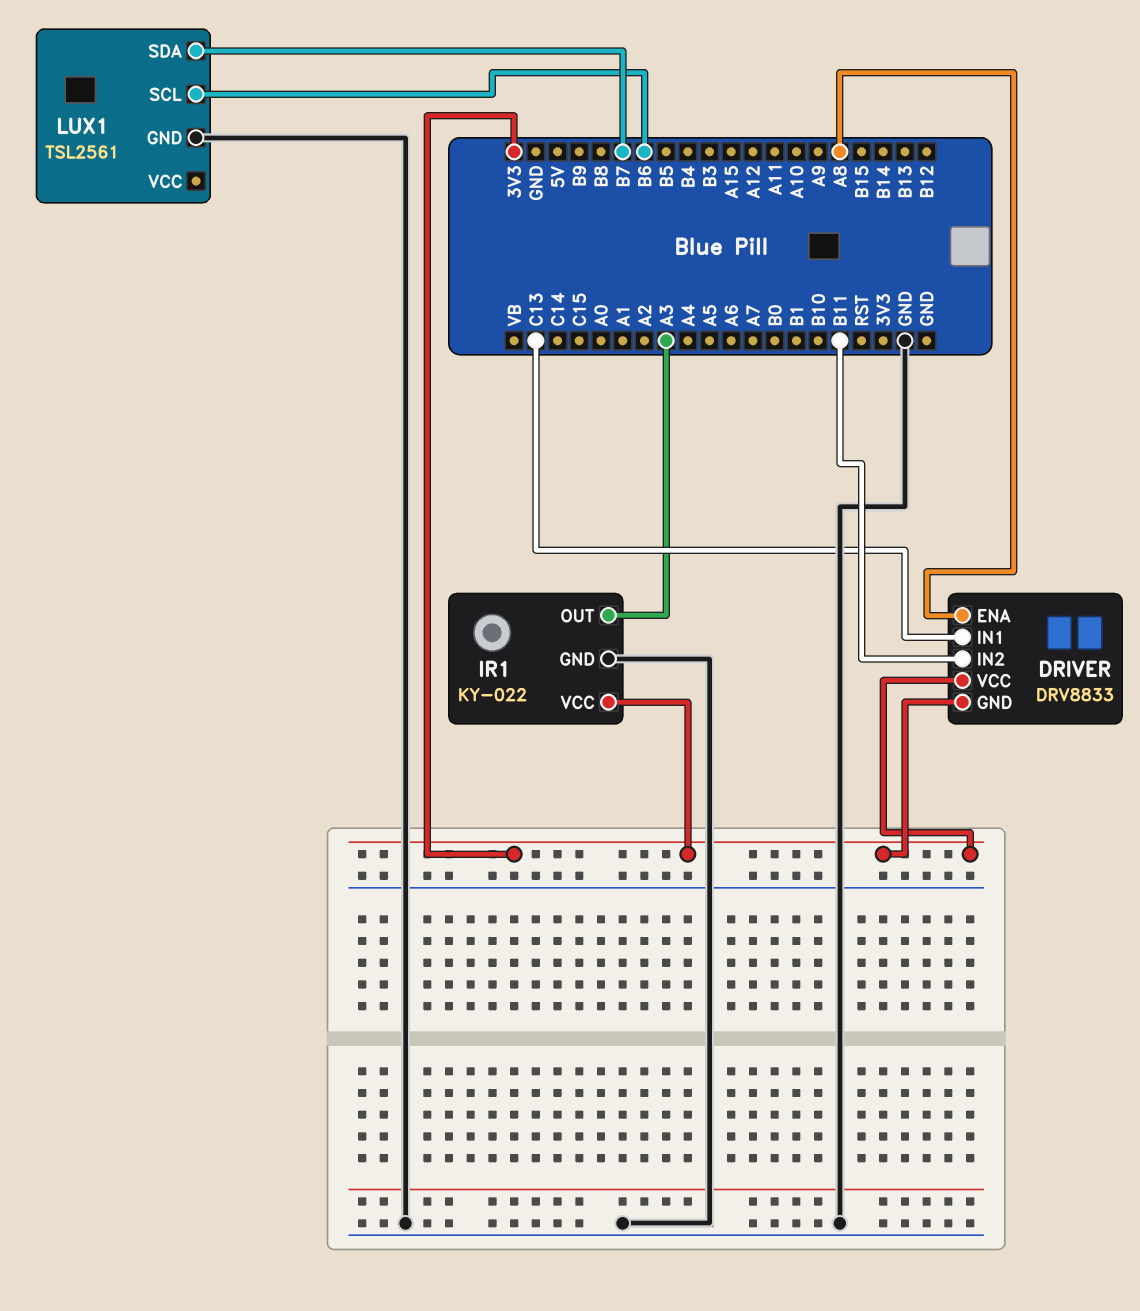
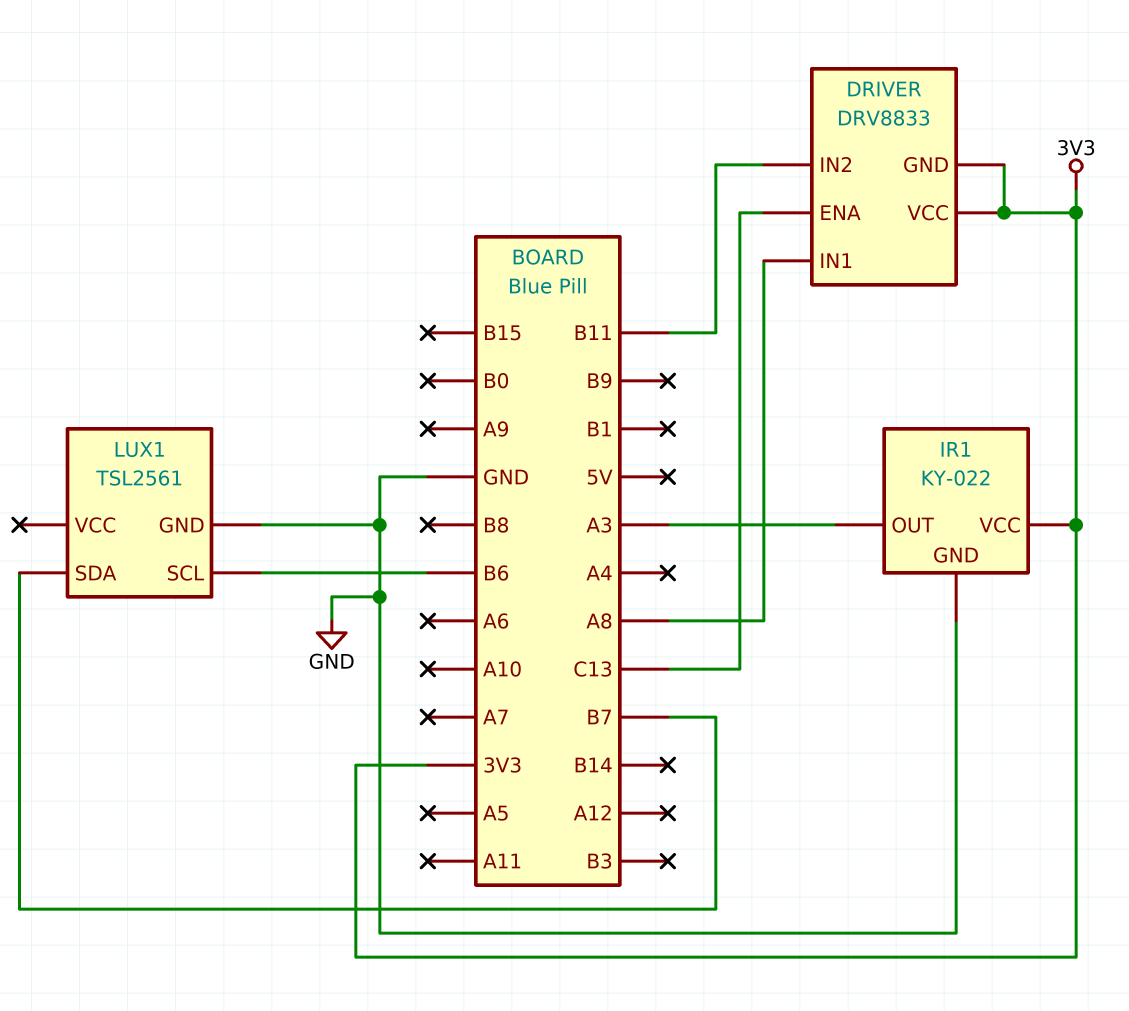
DRIVER pin ENA: A8 -> C13
DRIVER pin IN1: C13 -> A8

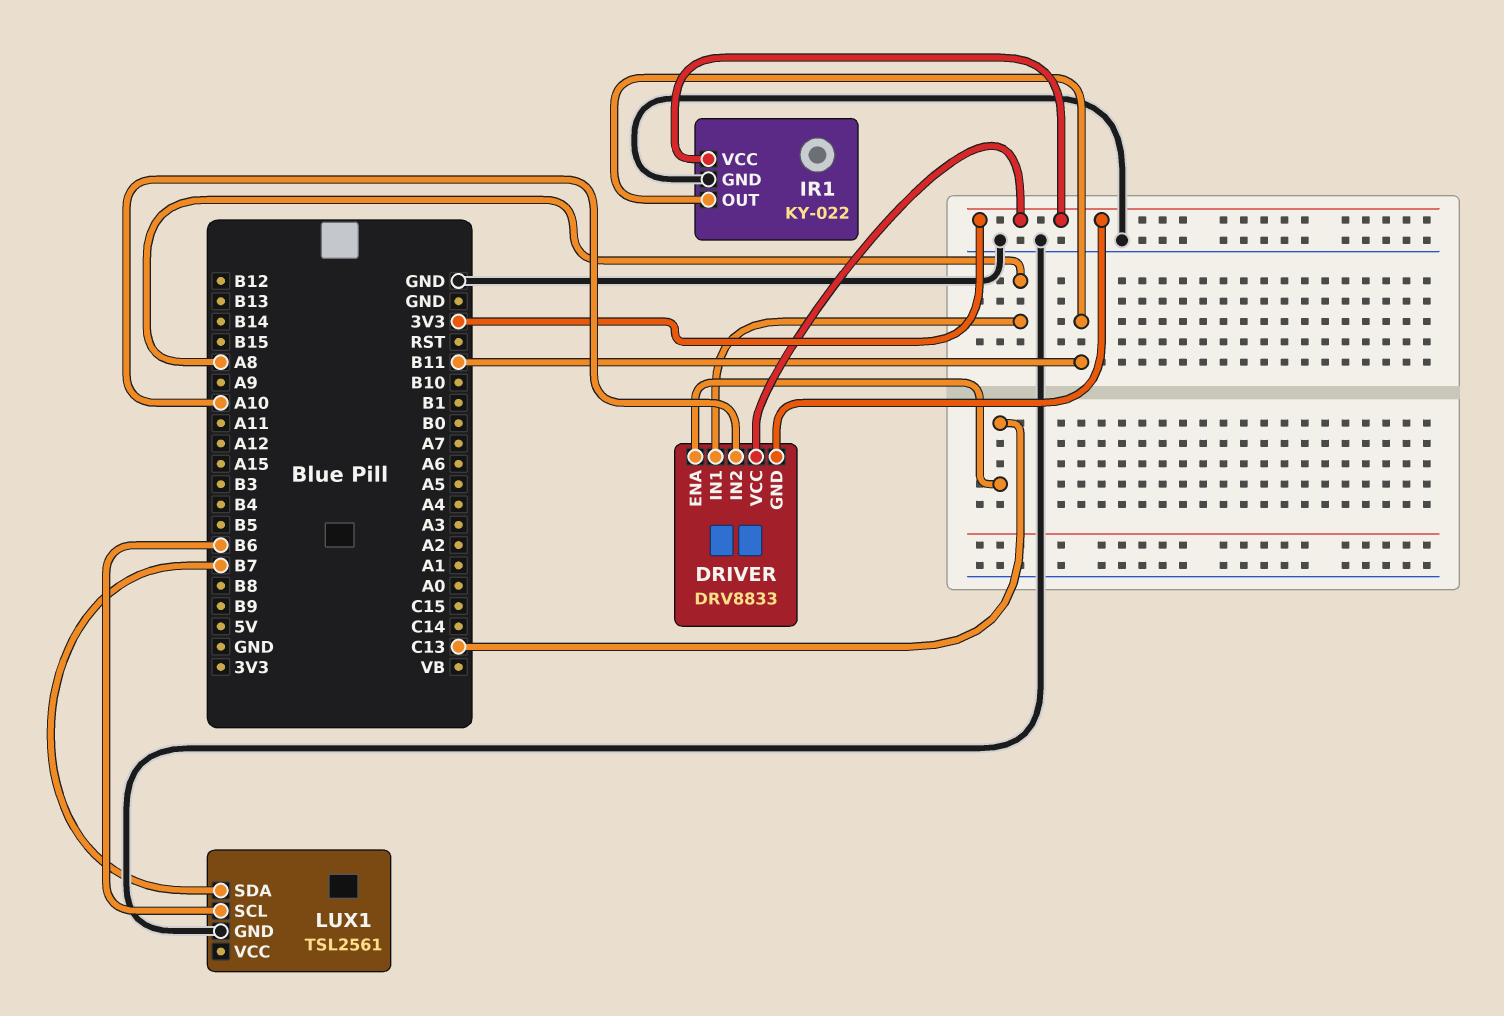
DRIVER pin IN2: B11 -> A10
IR1 pin OUT: A3 -> B11

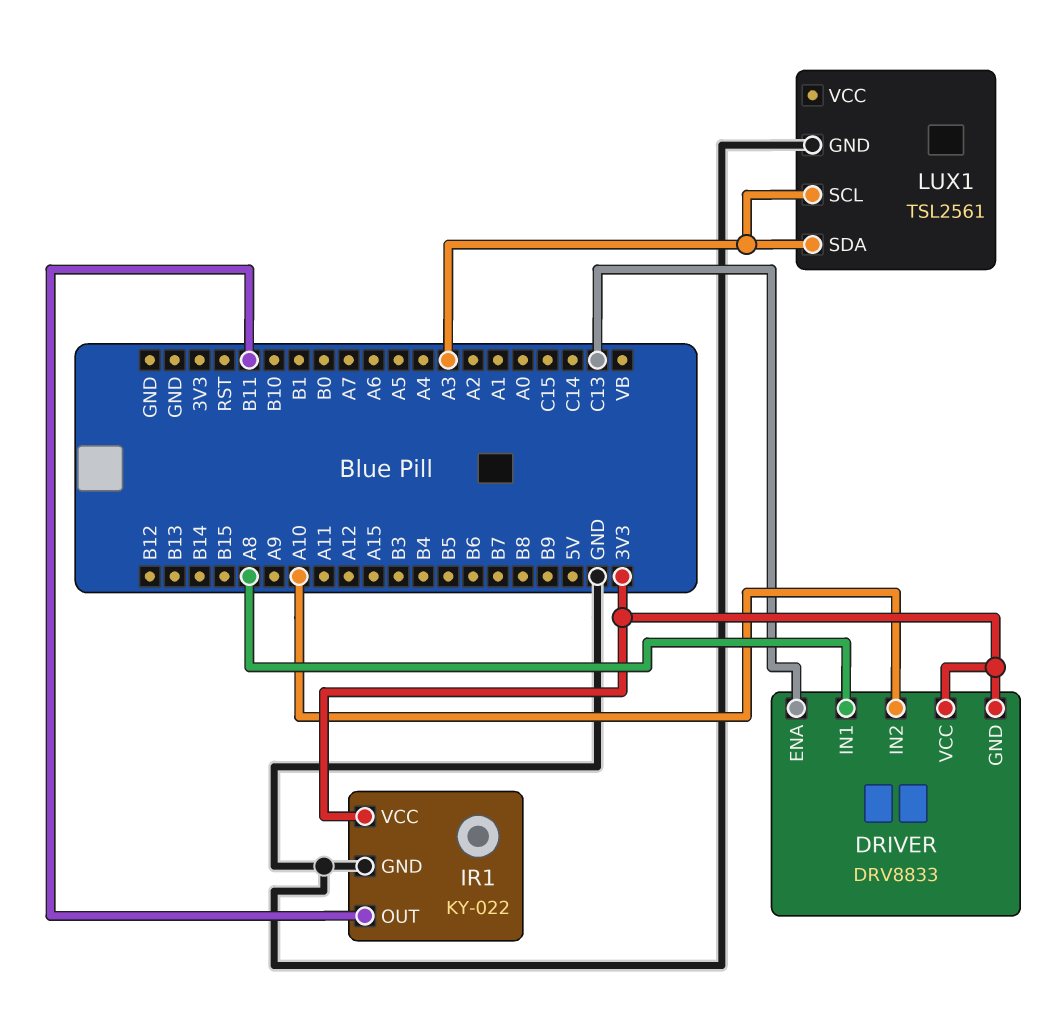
LUX1 pin SCL: B6 -> A3
LUX1 pin SDA: B7 -> A3

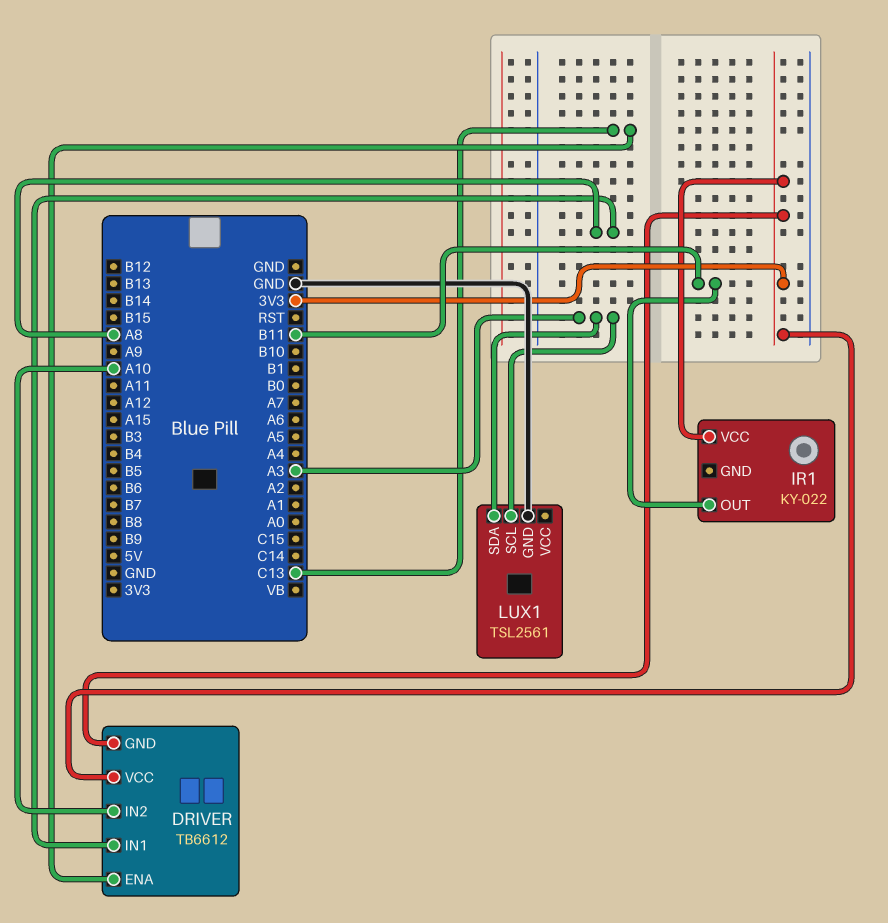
DRIVER: DRV8833 -> TB6612
IR1 pin GND: GND -> none

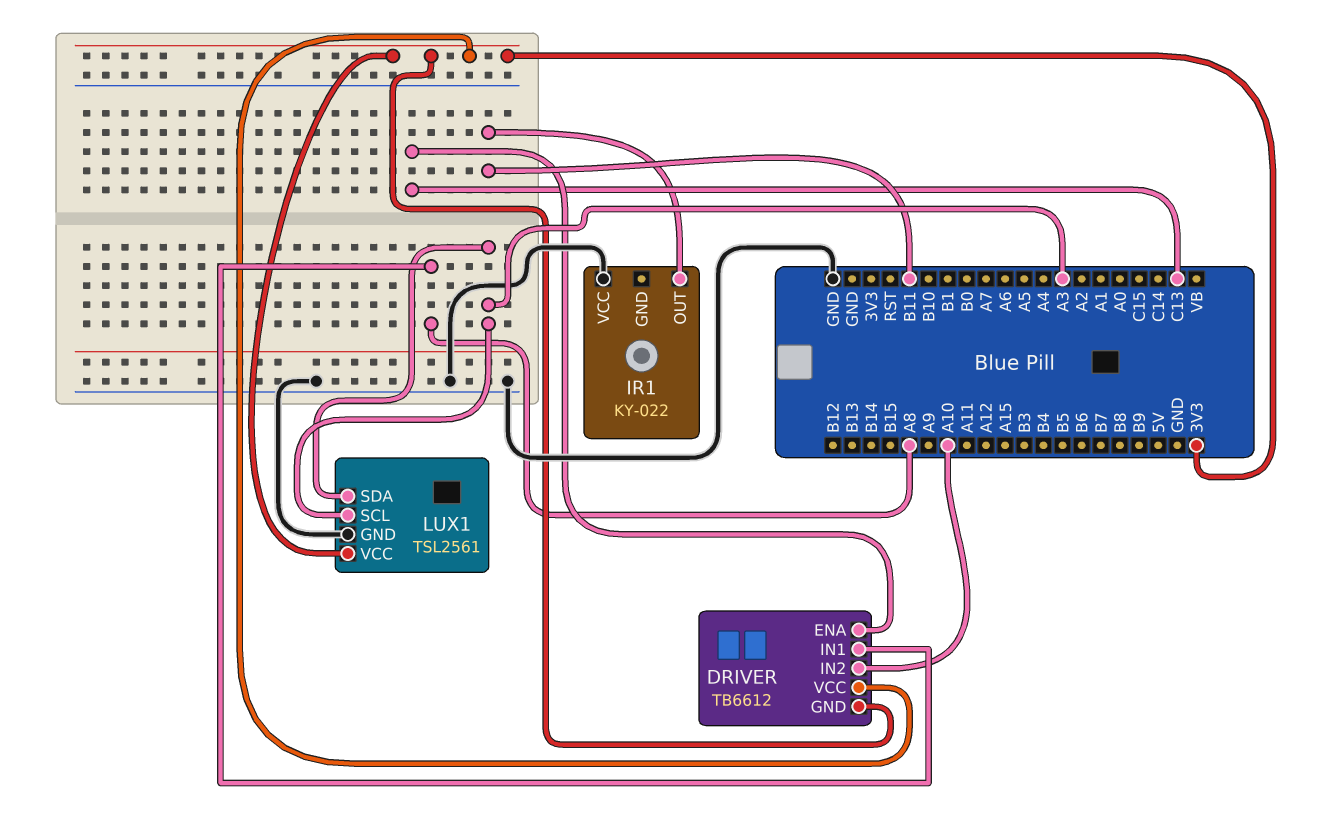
IR1 pin VCC: 3V3 -> GND
LUX1 pin VCC: none -> 3V3

